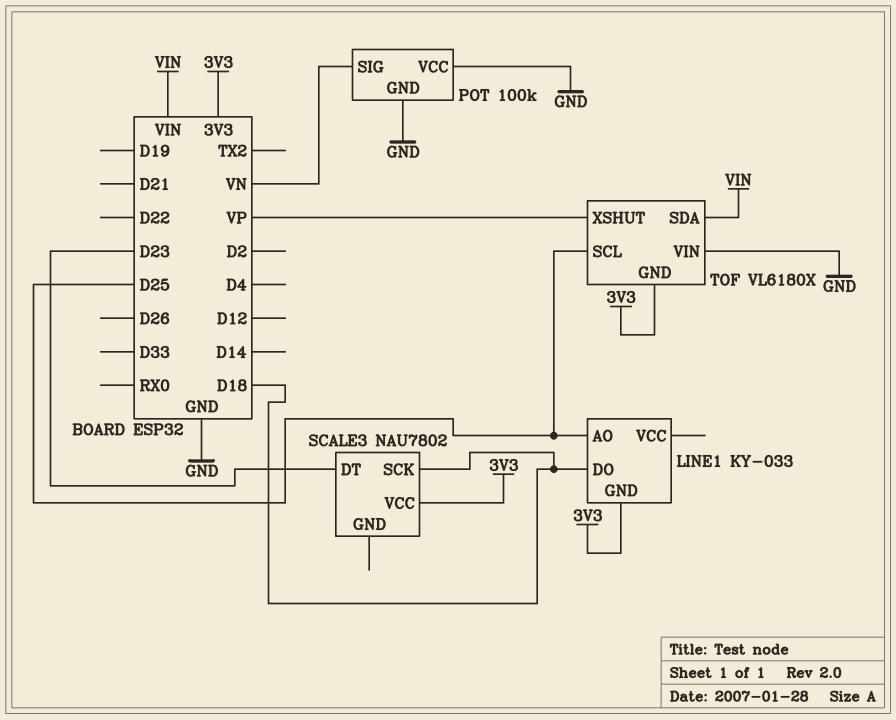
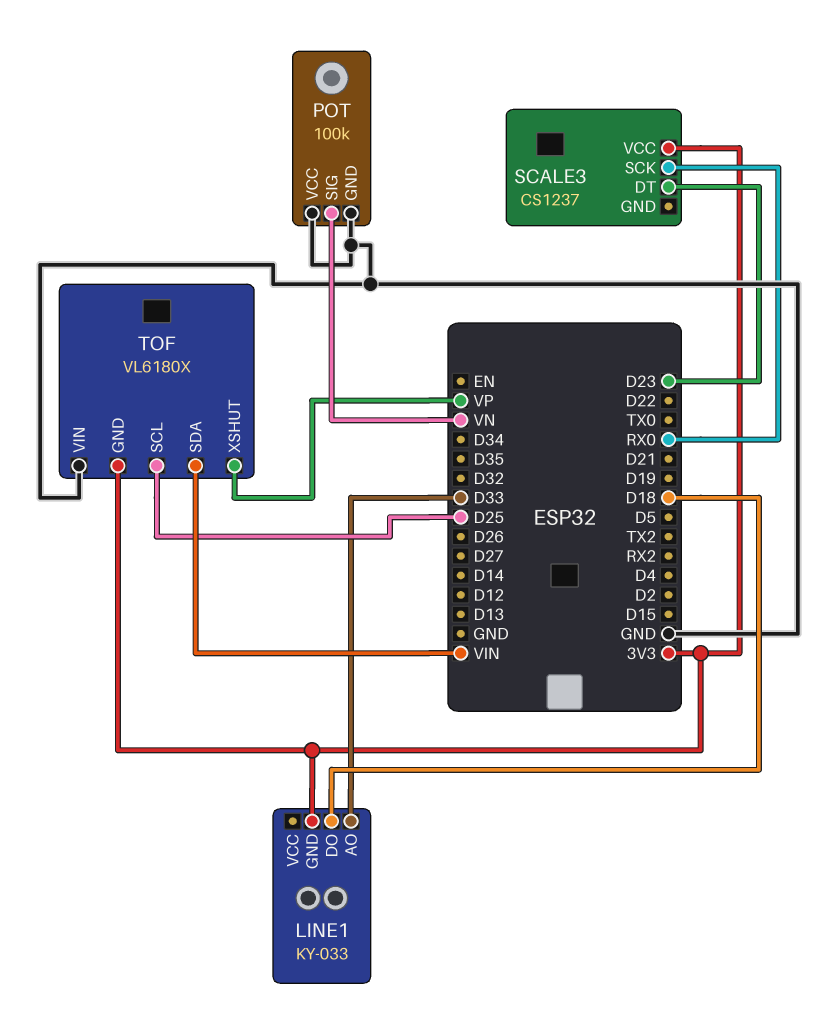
LINE1 pin AO: D25 -> D33
SCALE3: NAU7802 -> CS1237
SCALE3 pin SCK: D18 -> RX0

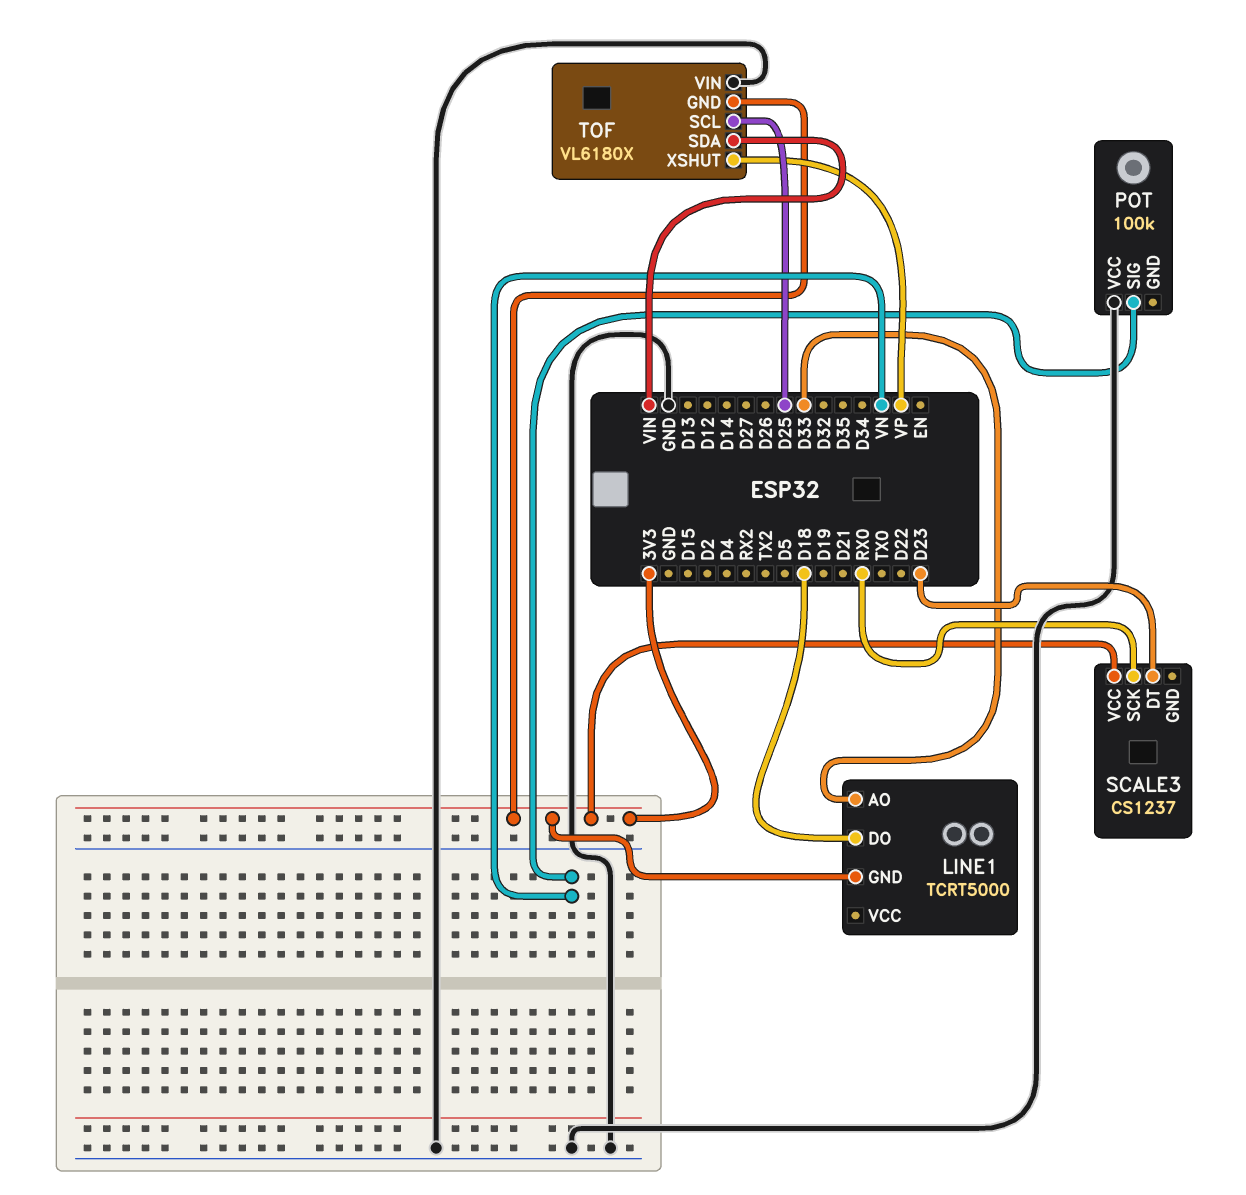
LINE1: KY-033 -> TCRT5000
POT pin GND: GND -> none

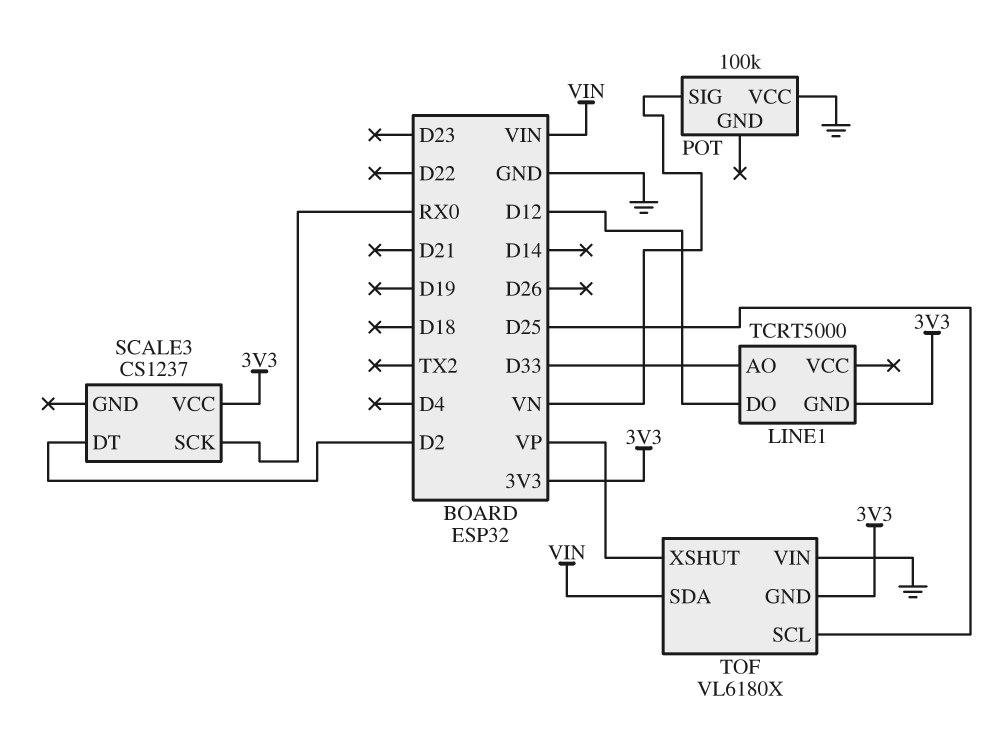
LINE1 pin DO: D18 -> D12
SCALE3 pin DT: D23 -> D2

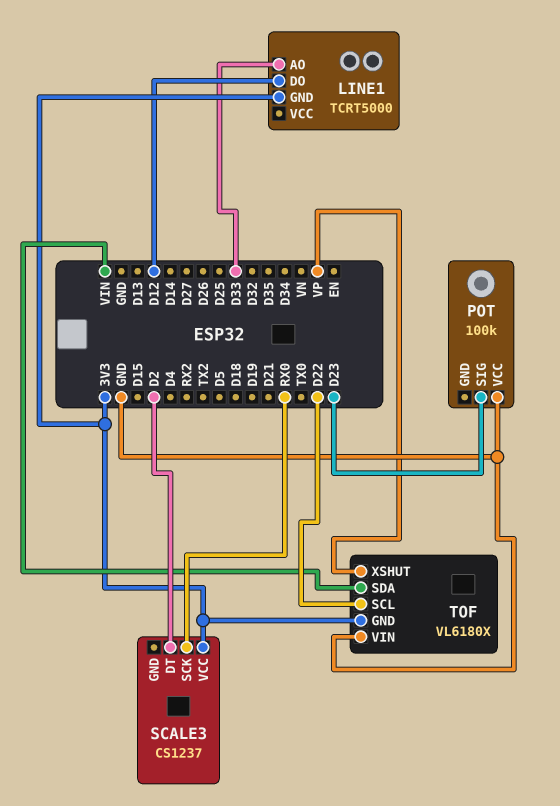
POT pin SIG: VN -> D23
TOF pin SCL: D25 -> D22

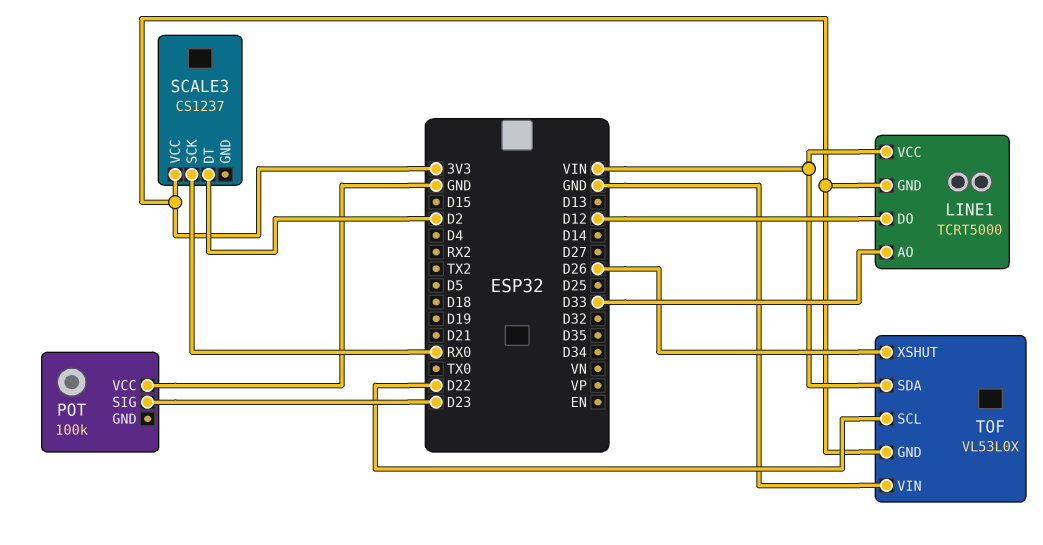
LINE1 pin VCC: none -> VIN
TOF: VL6180X -> VL53L0X
TOF pin XSHUT: VP -> D26

